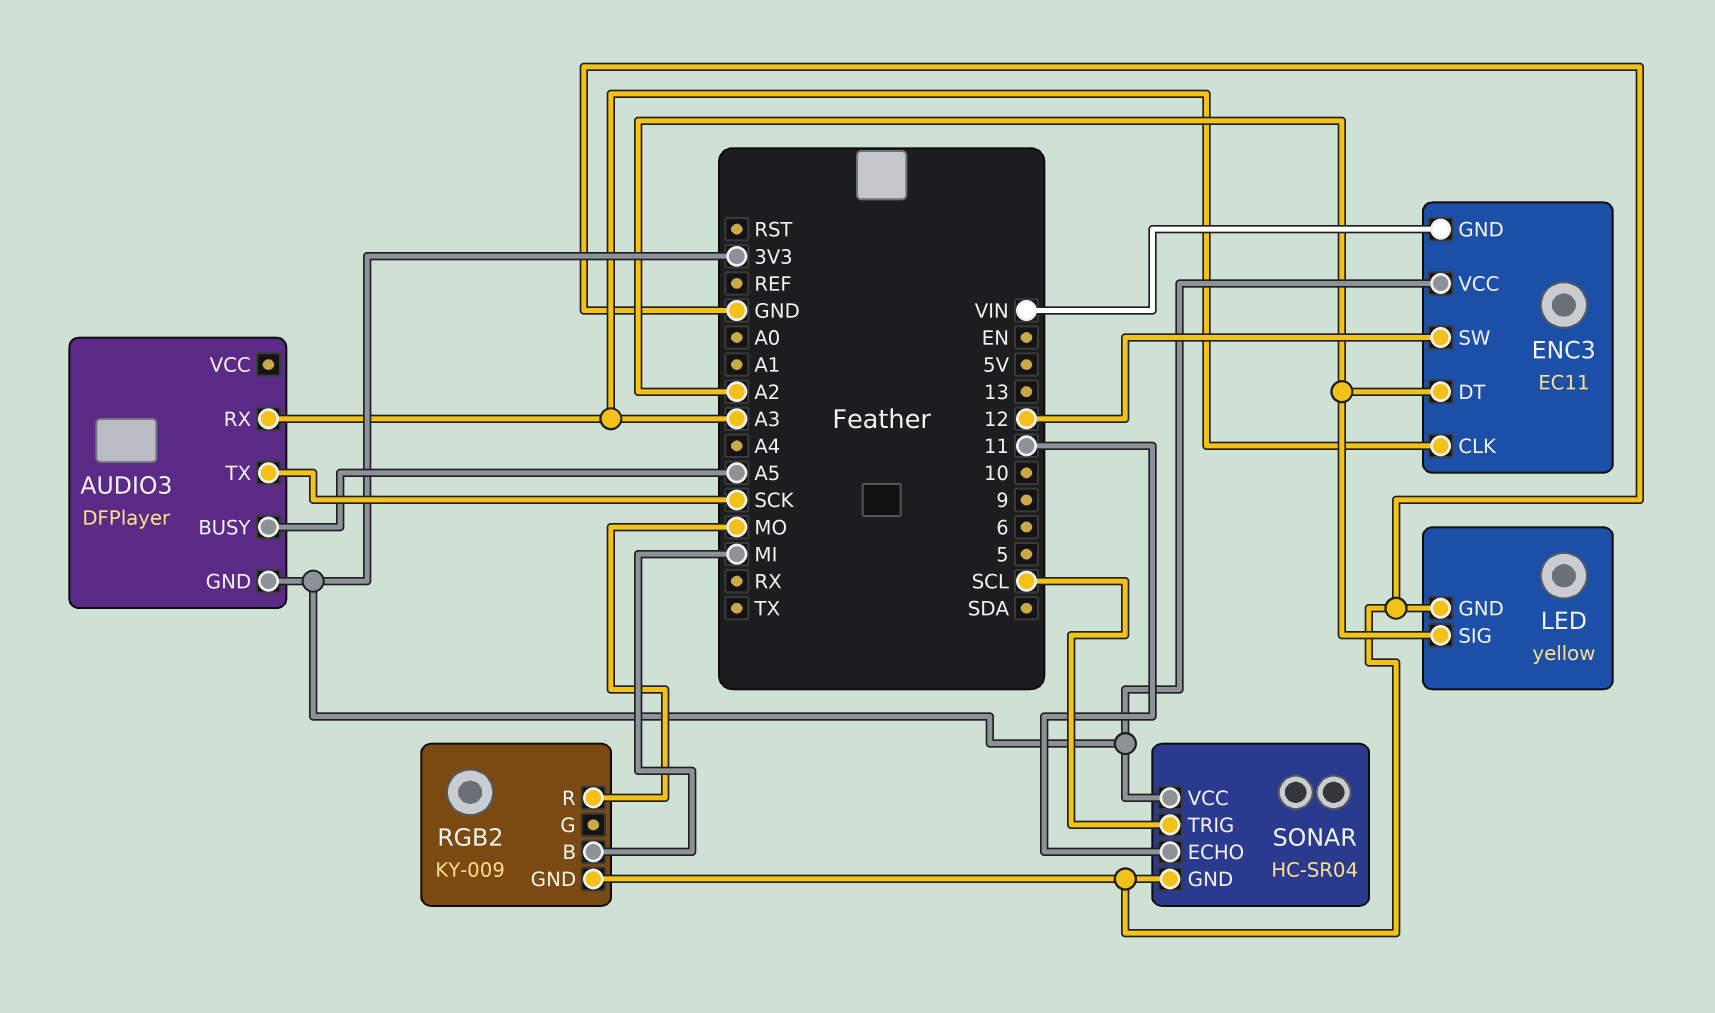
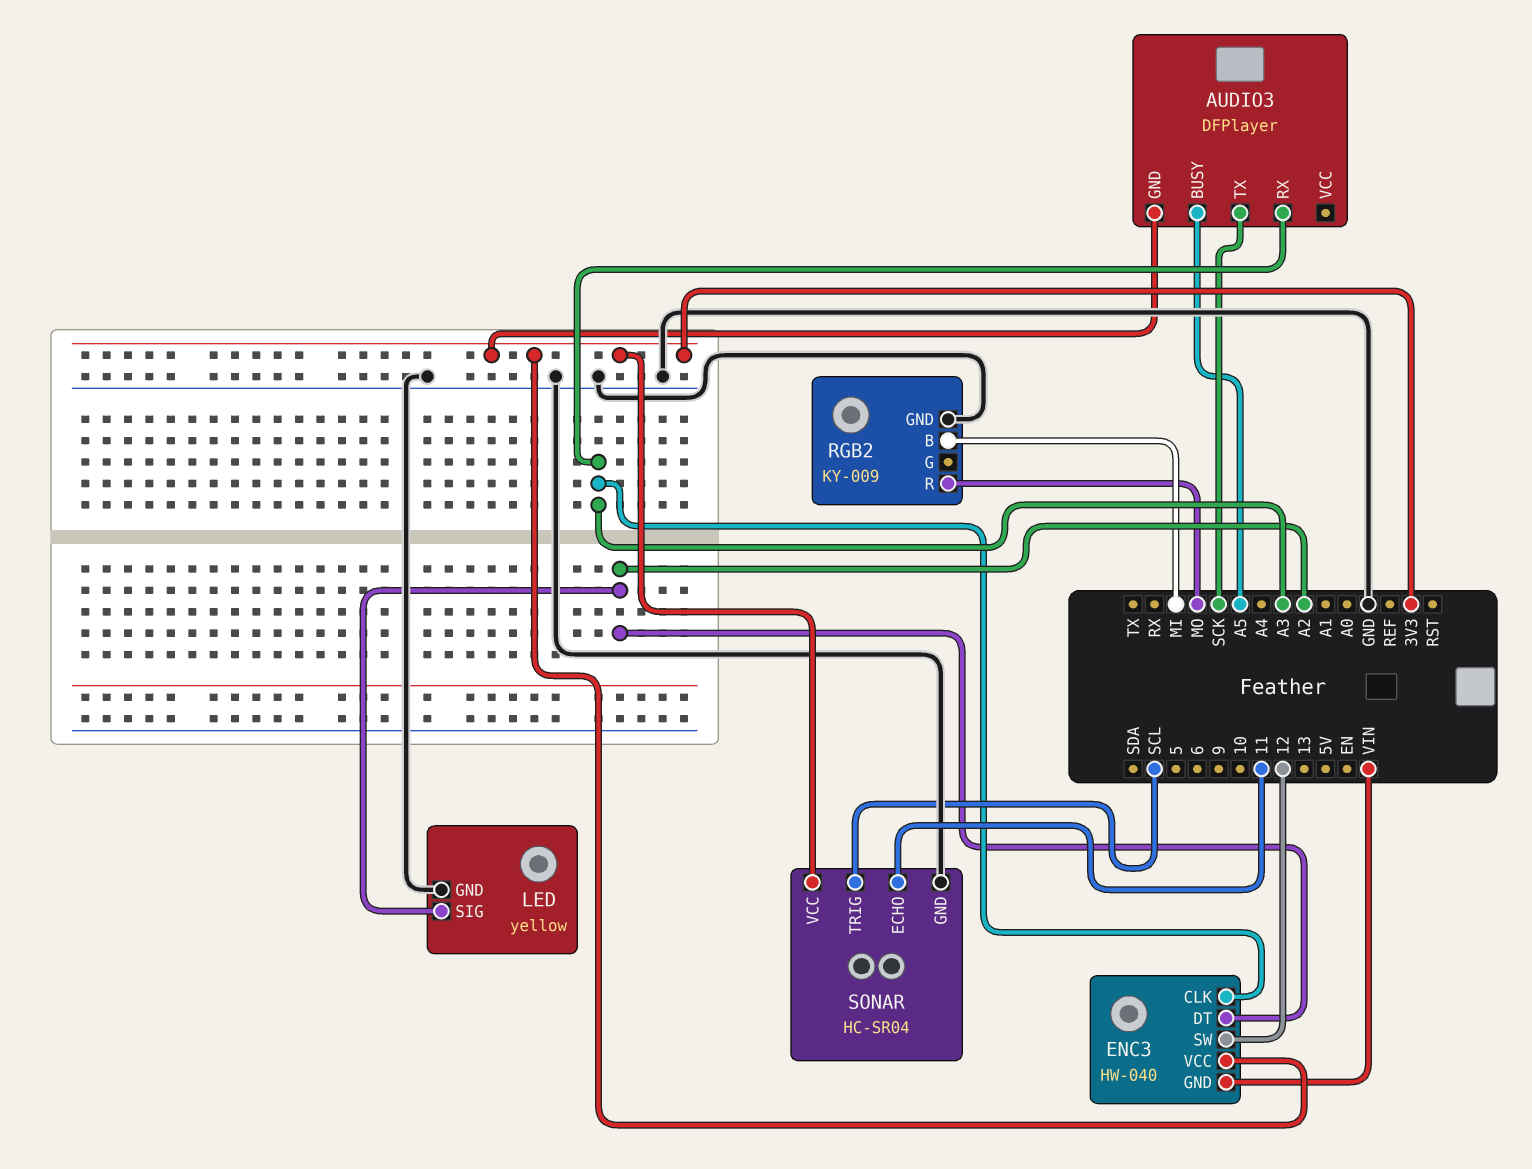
ENC3: EC11 -> HW-040

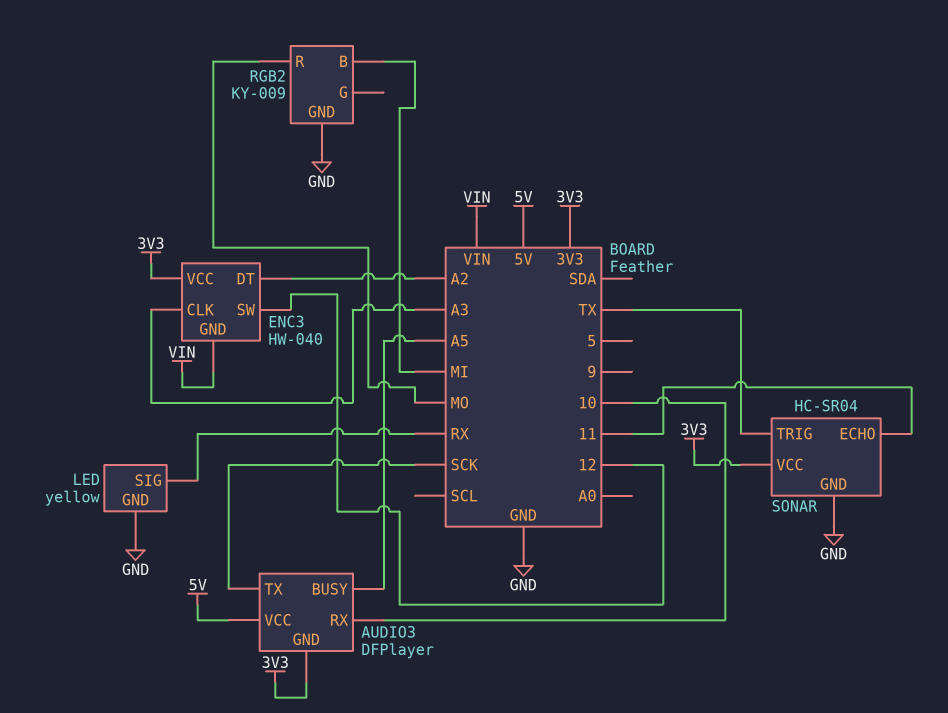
AUDIO3 pin RX: A3 -> 10
AUDIO3 pin VCC: none -> 5V
LED pin SIG: A2 -> RX
SONAR pin TRIG: SCL -> TX

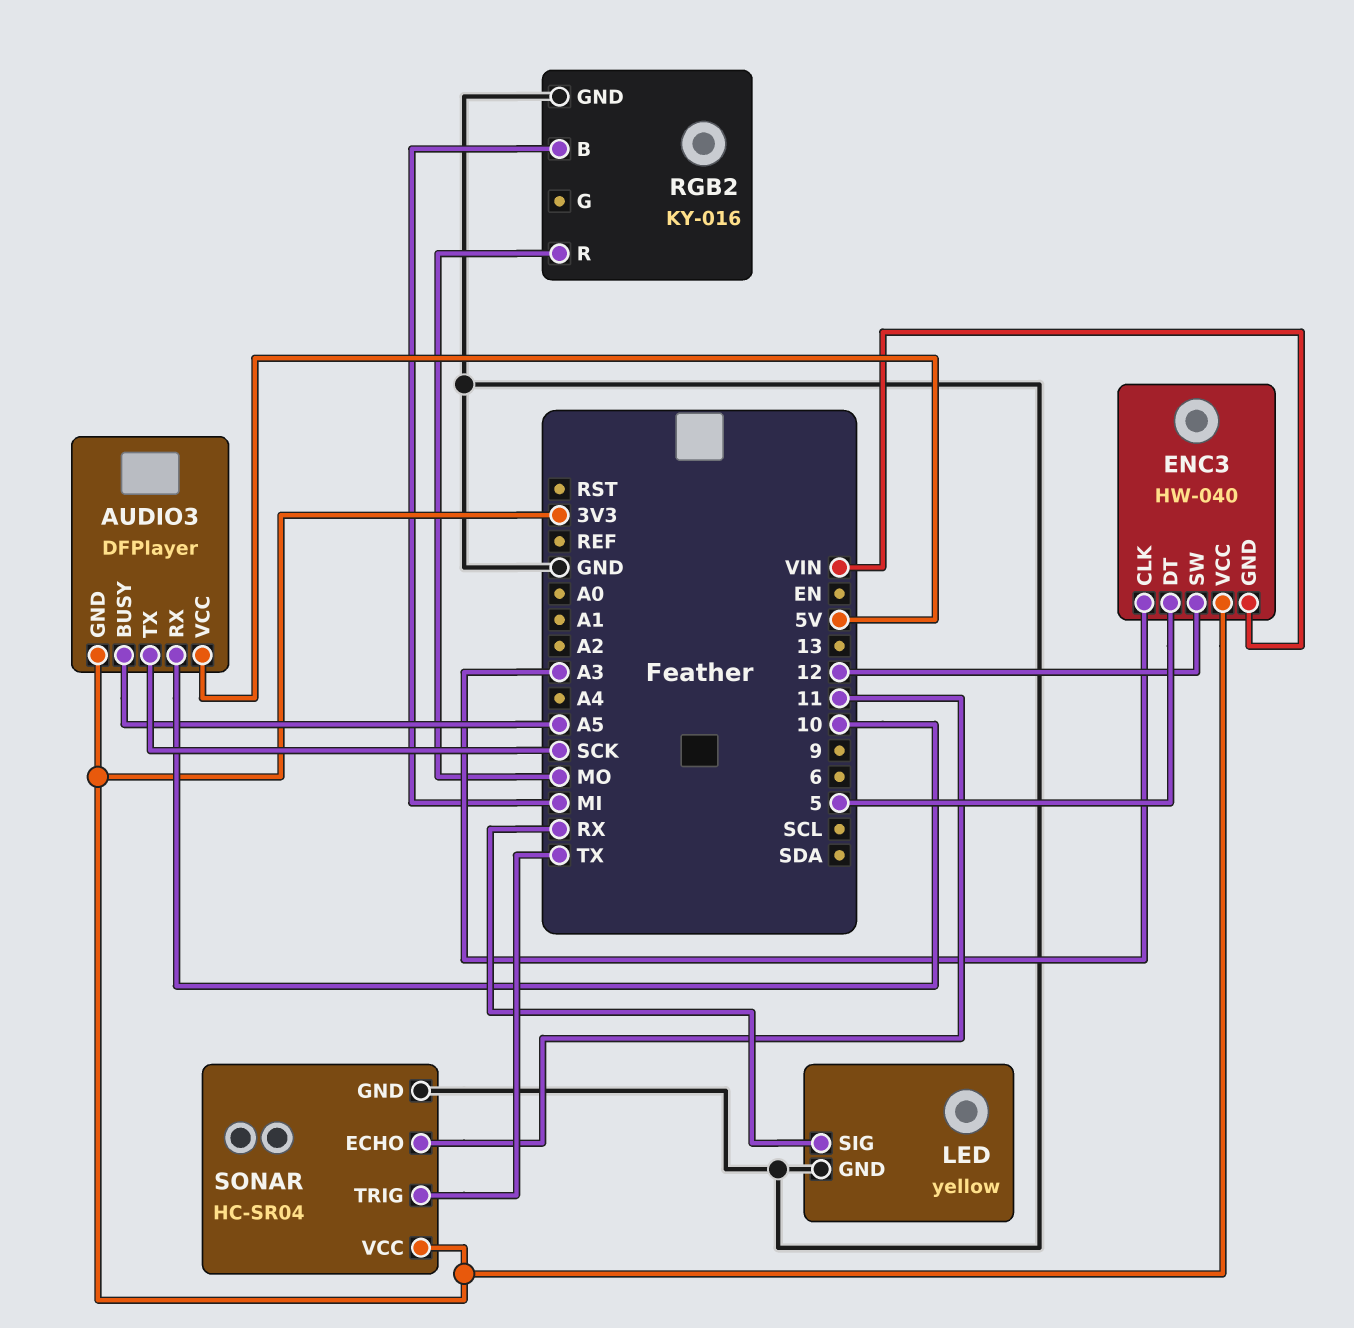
ENC3 pin DT: A2 -> 5
RGB2: KY-009 -> KY-016

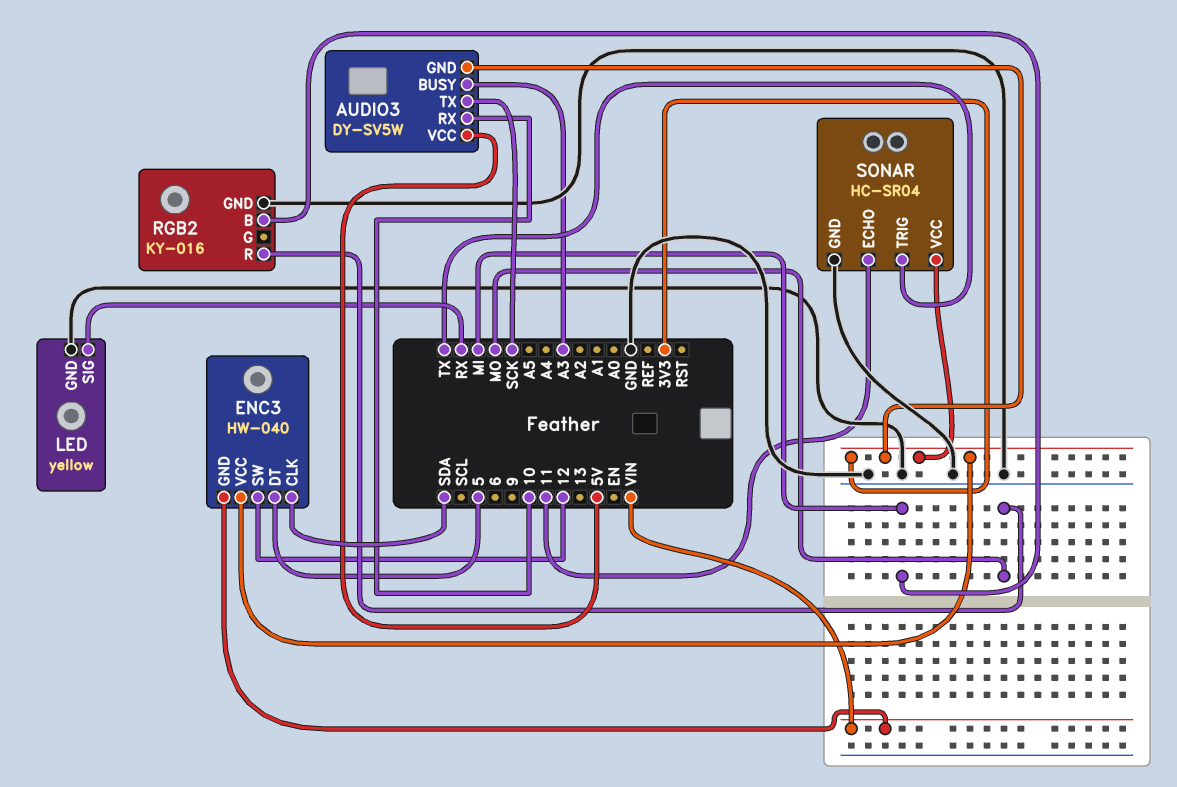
AUDIO3: DFPlayer -> DY-SV5W
AUDIO3 pin BUSY: A5 -> A3
ENC3 pin CLK: A3 -> SDA

